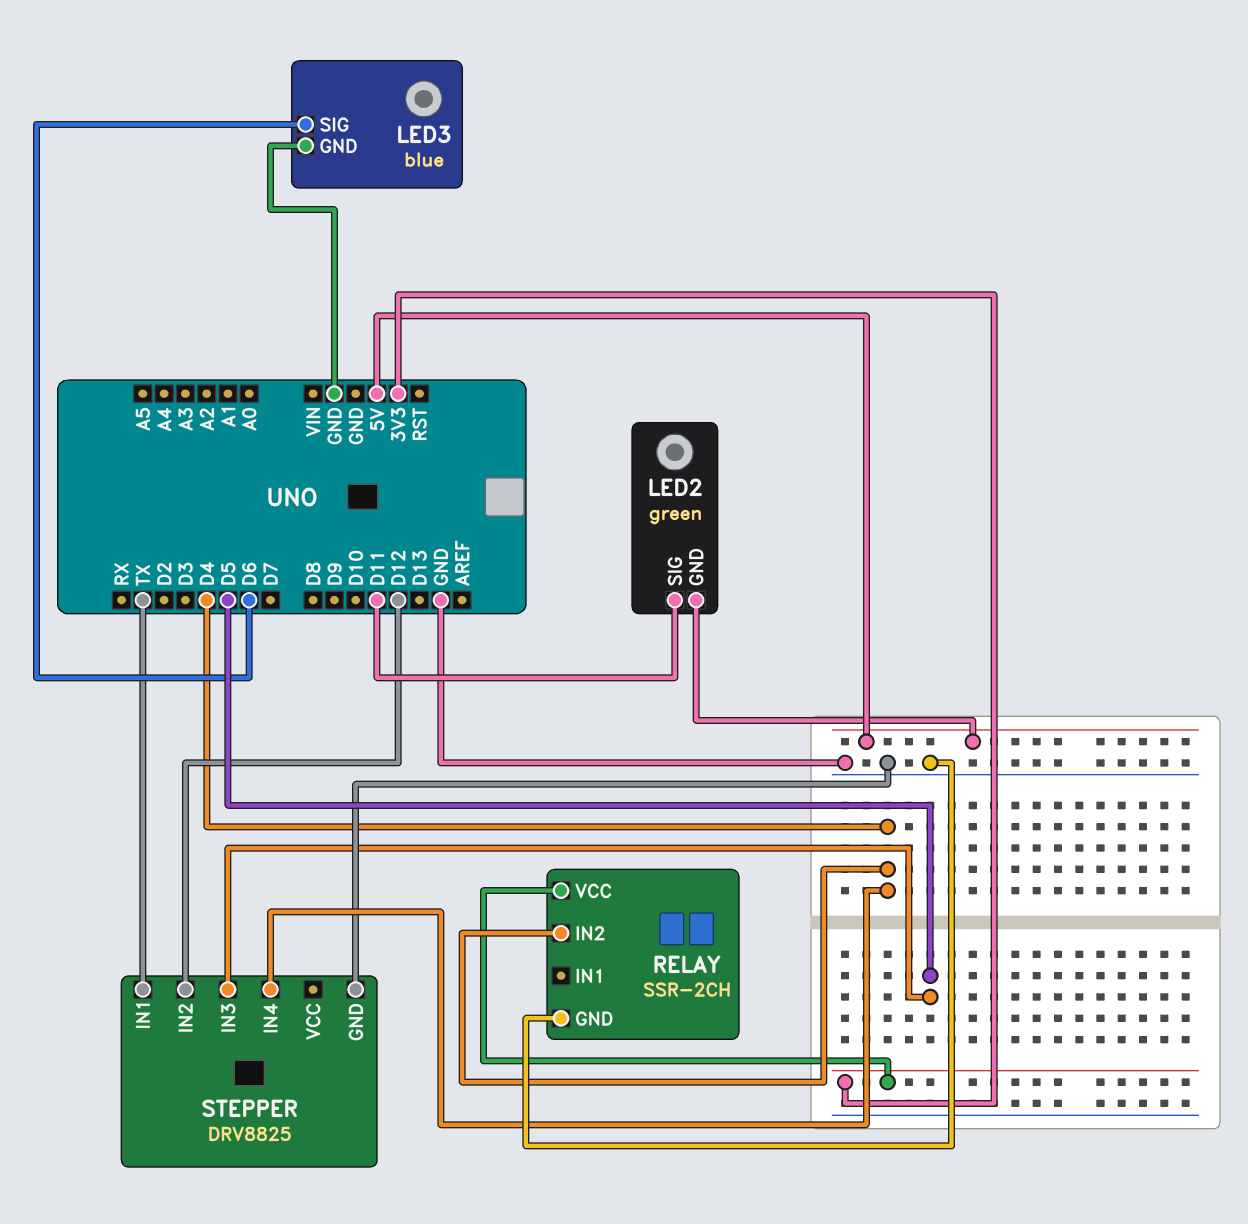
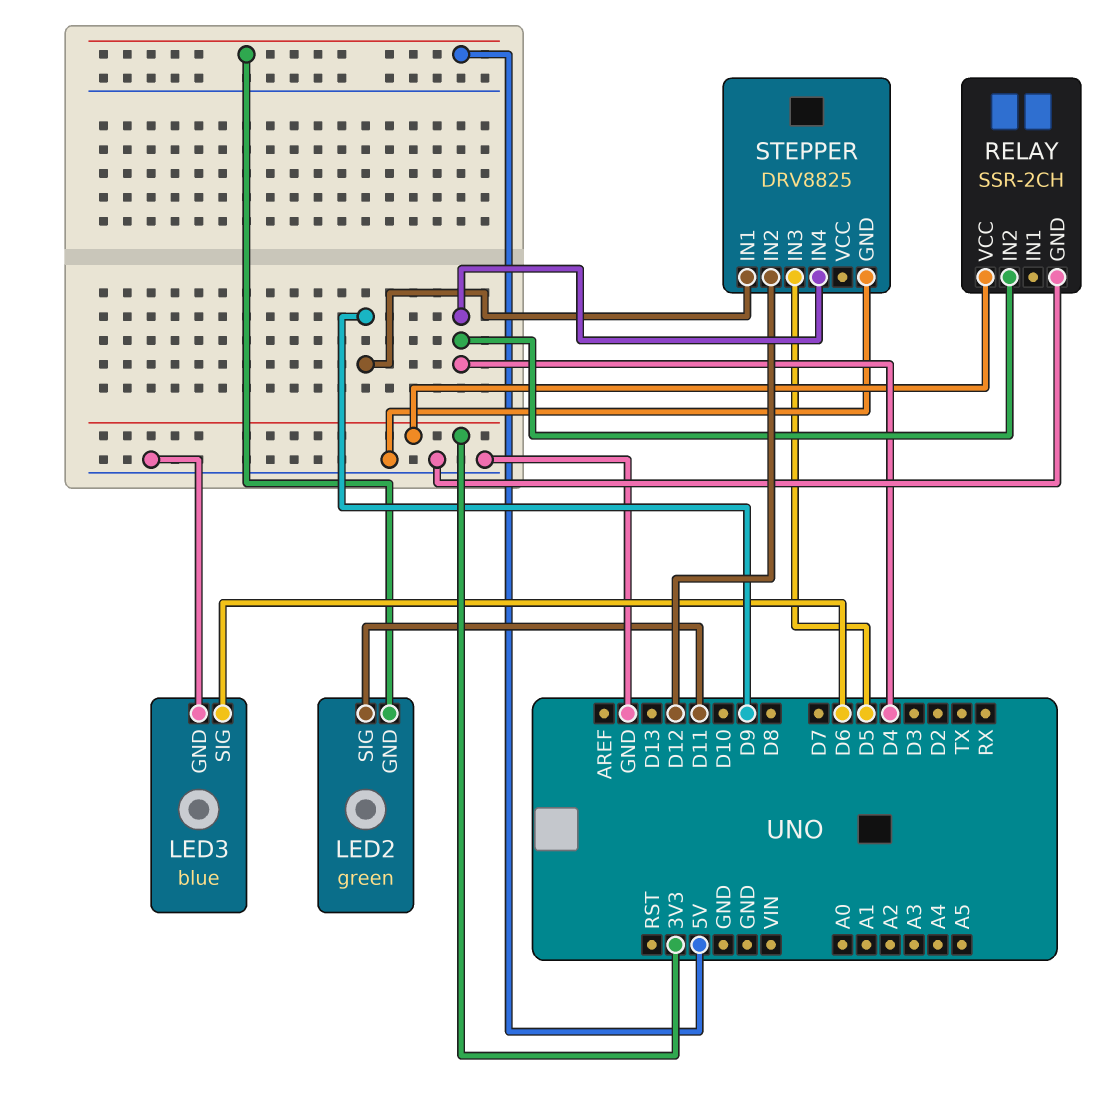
STEPPER pin IN1: TX -> D9

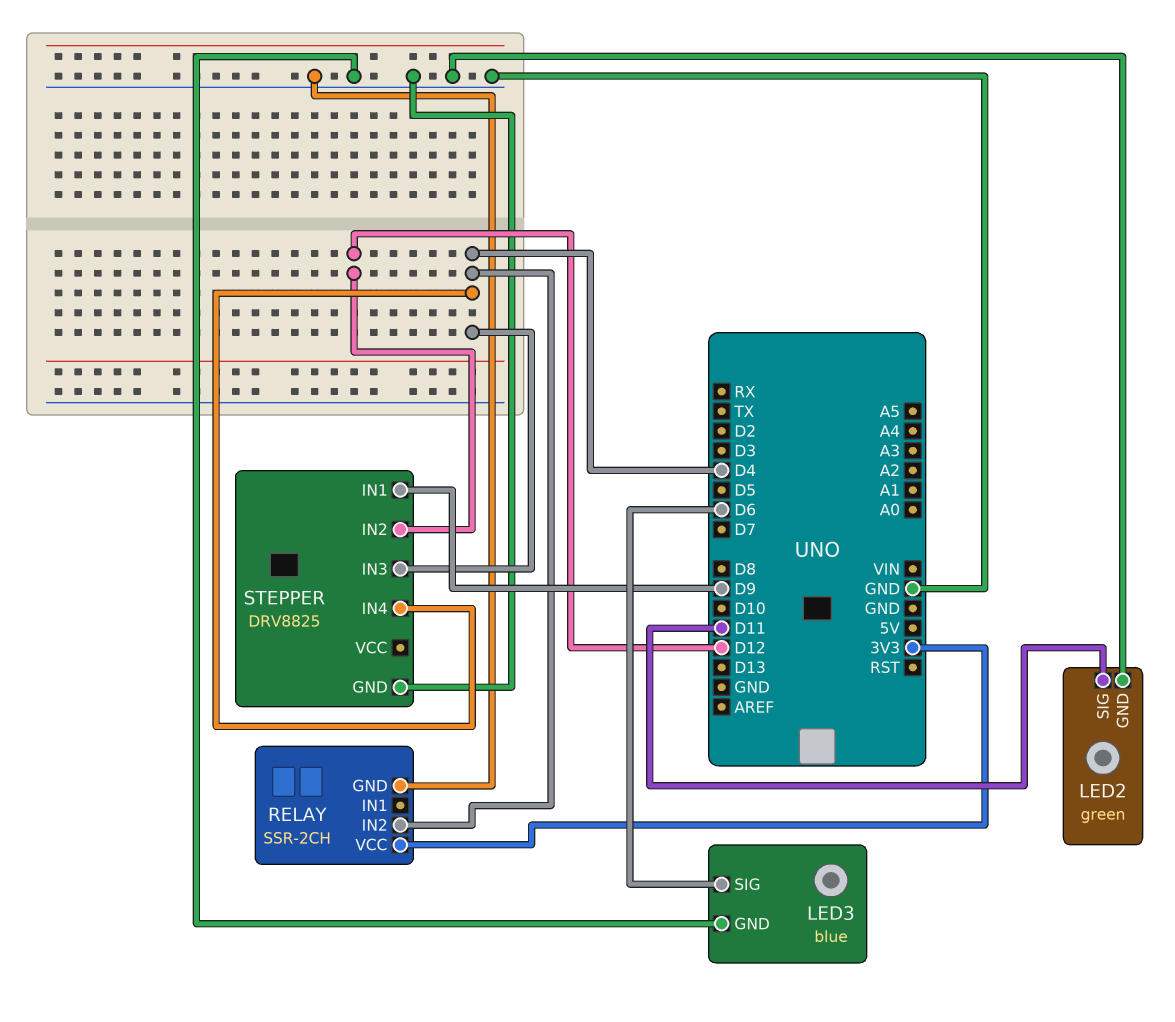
LED2 pin GND: 5V -> GND
STEPPER pin IN3: D5 -> D4

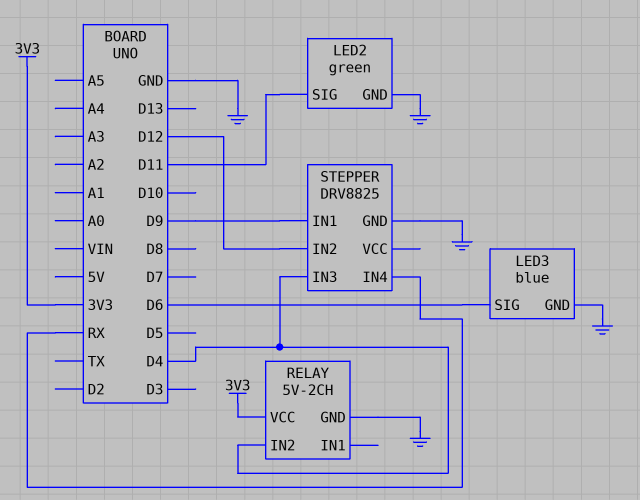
RELAY: SSR-2CH -> 5V-2CH
STEPPER pin IN4: D4 -> RX

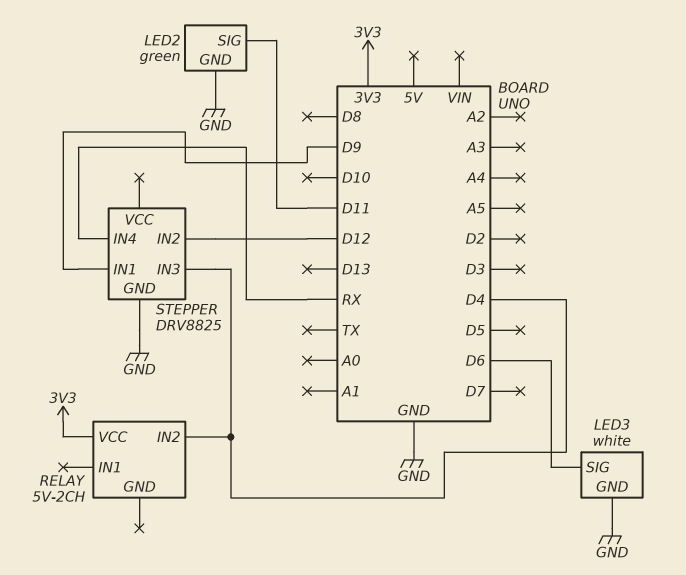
LED3: blue -> white
RELAY pin GND: GND -> none

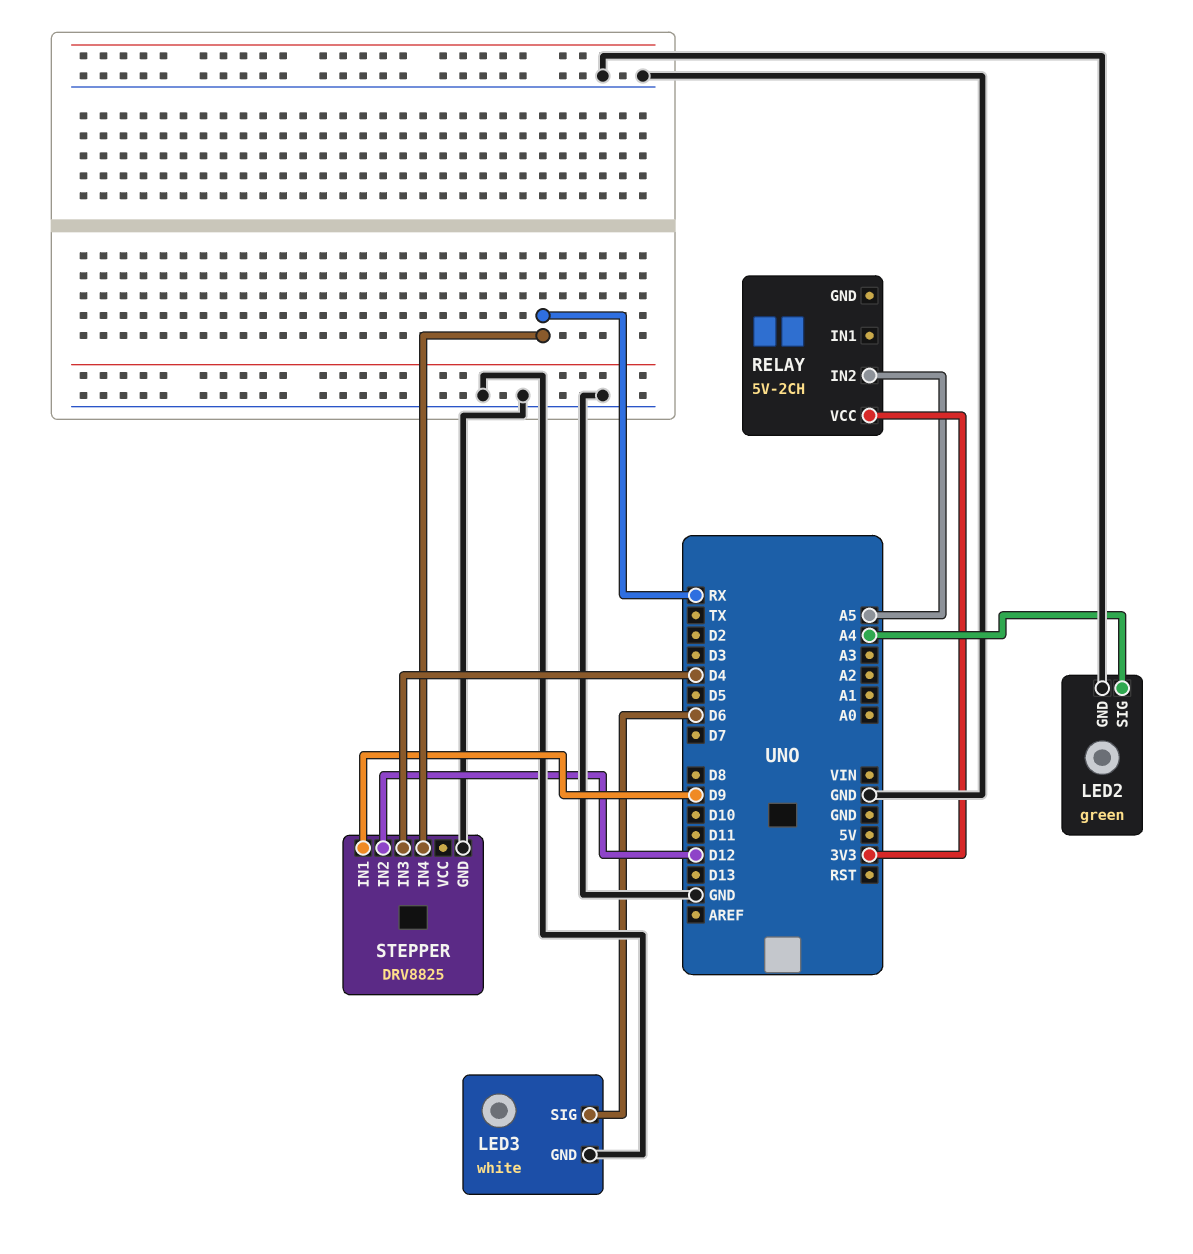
LED2 pin SIG: D11 -> A4
RELAY pin IN2: D4 -> A5

